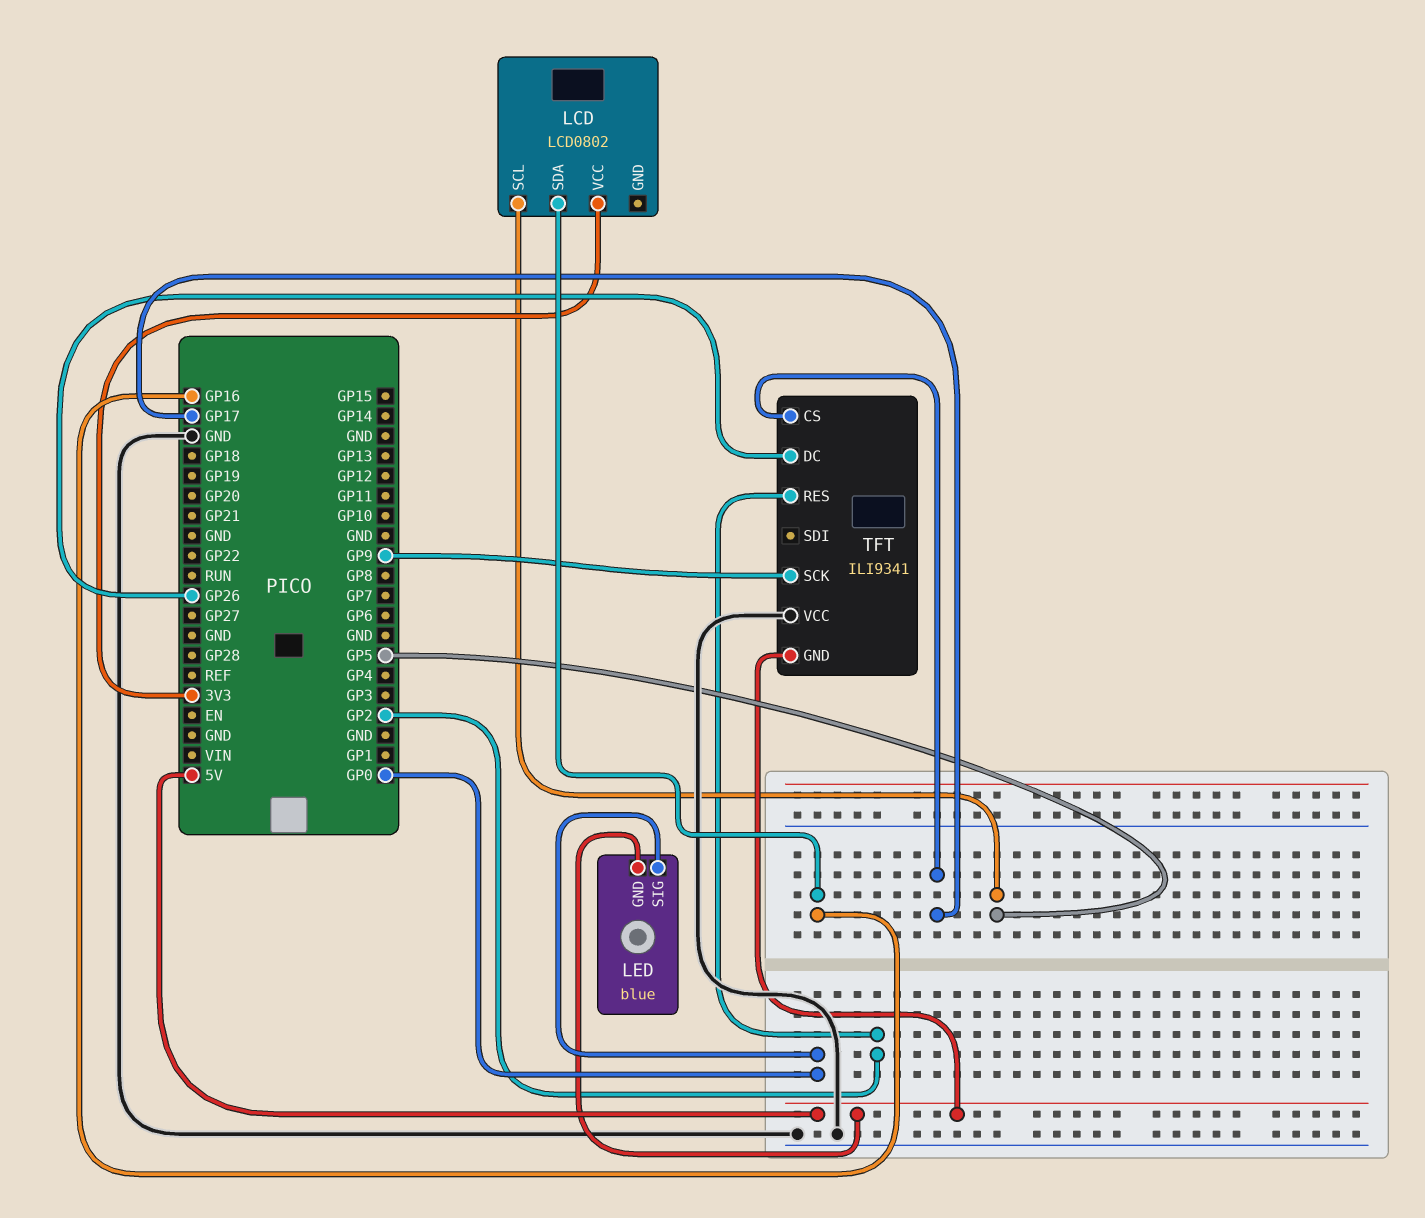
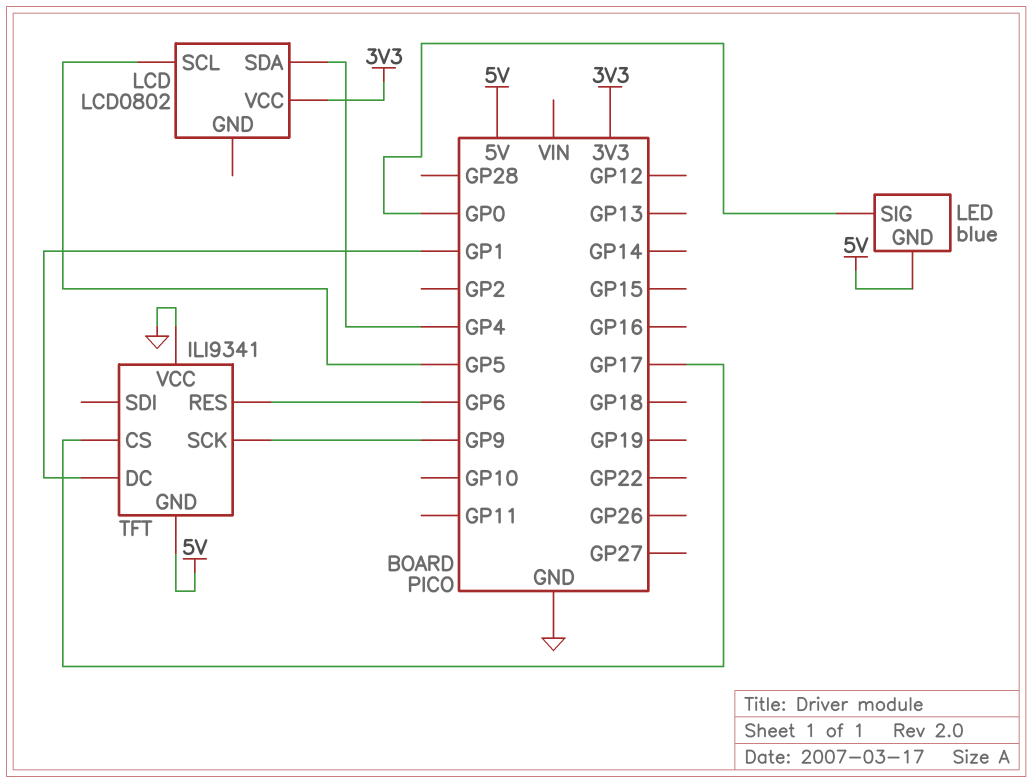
LCD pin SDA: GP16 -> GP4
TFT pin DC: GP26 -> GP1
TFT pin RES: GP2 -> GP6

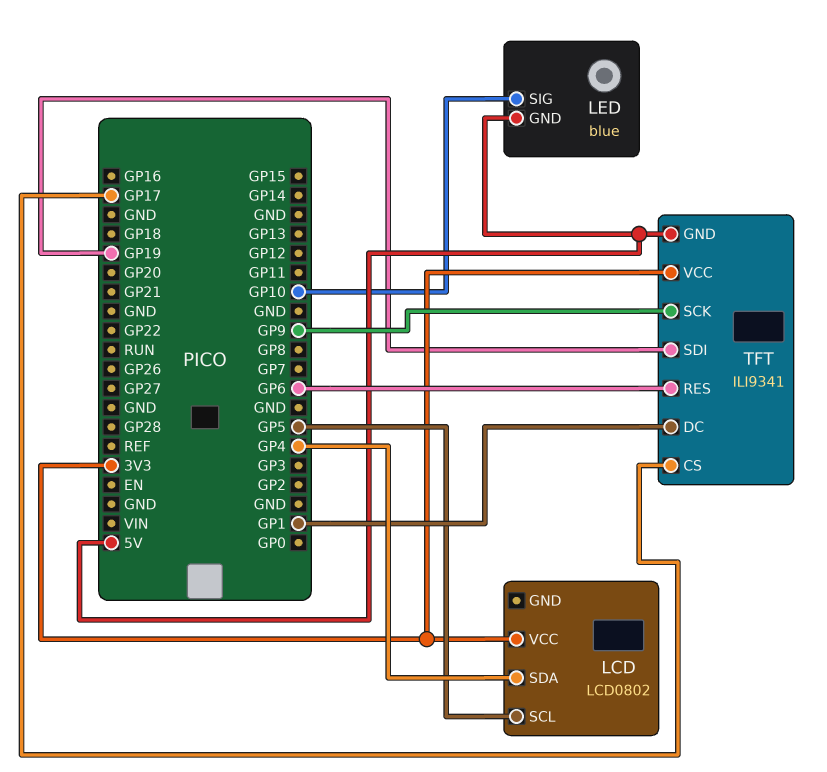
LED pin SIG: GP0 -> GP10
TFT pin SDI: none -> GP19
TFT pin VCC: GND -> 3V3

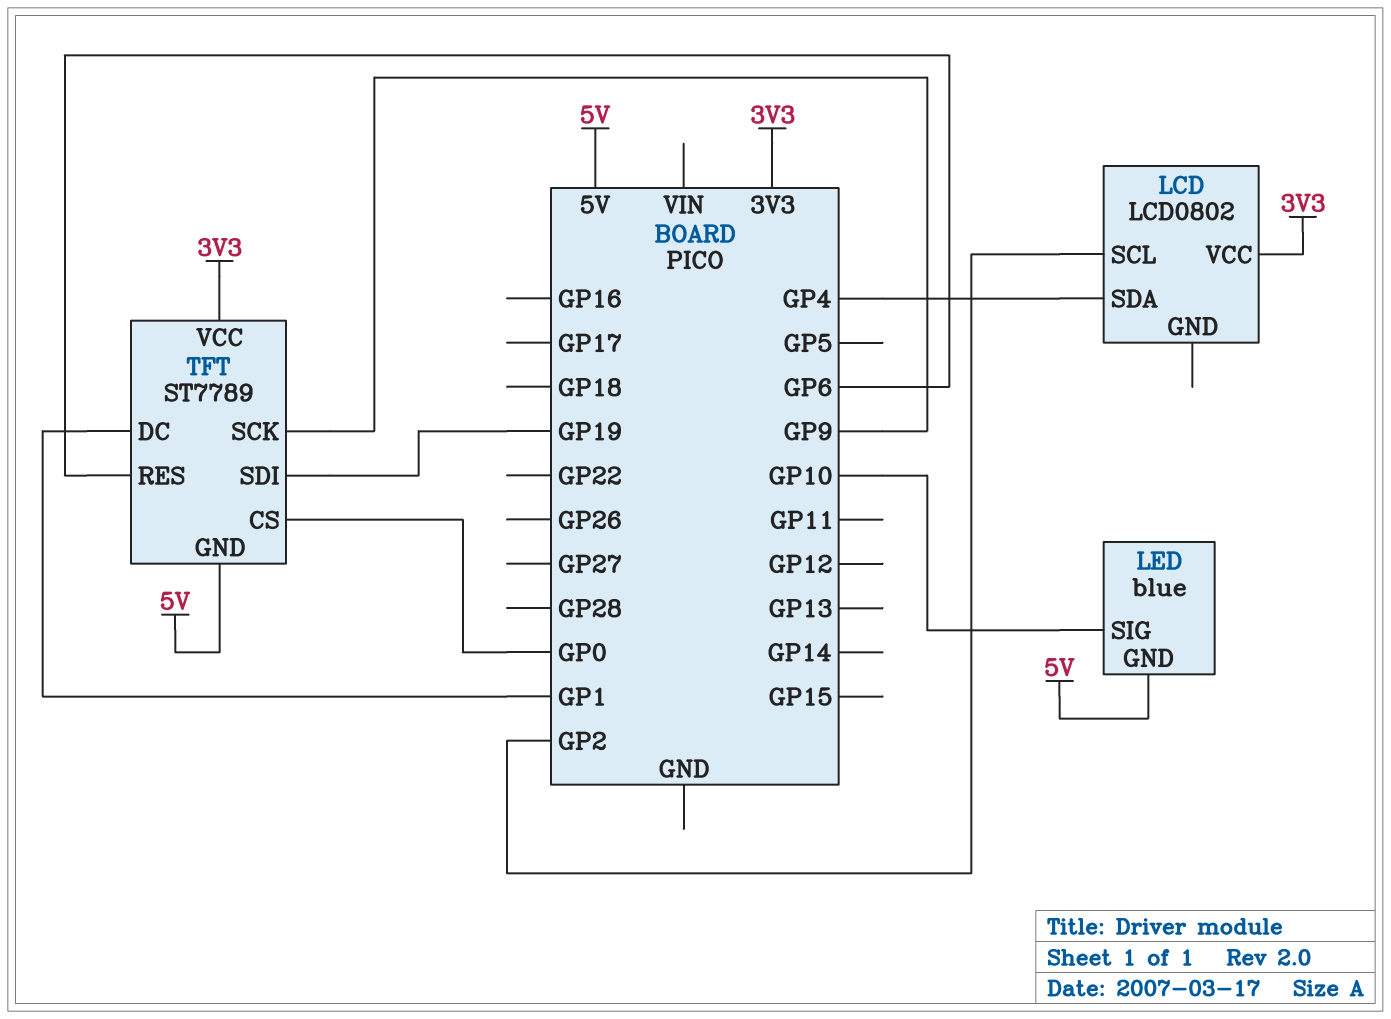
LCD pin SCL: GP5 -> GP2
TFT: ILI9341 -> ST7789
TFT pin CS: GP17 -> GP0

